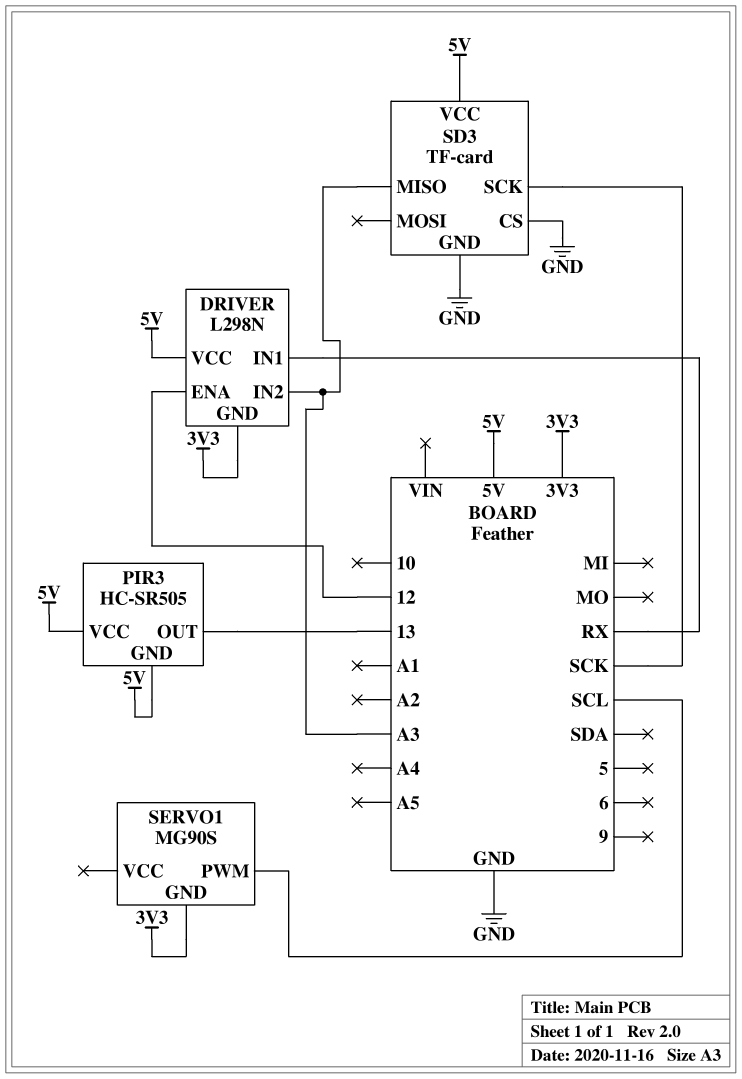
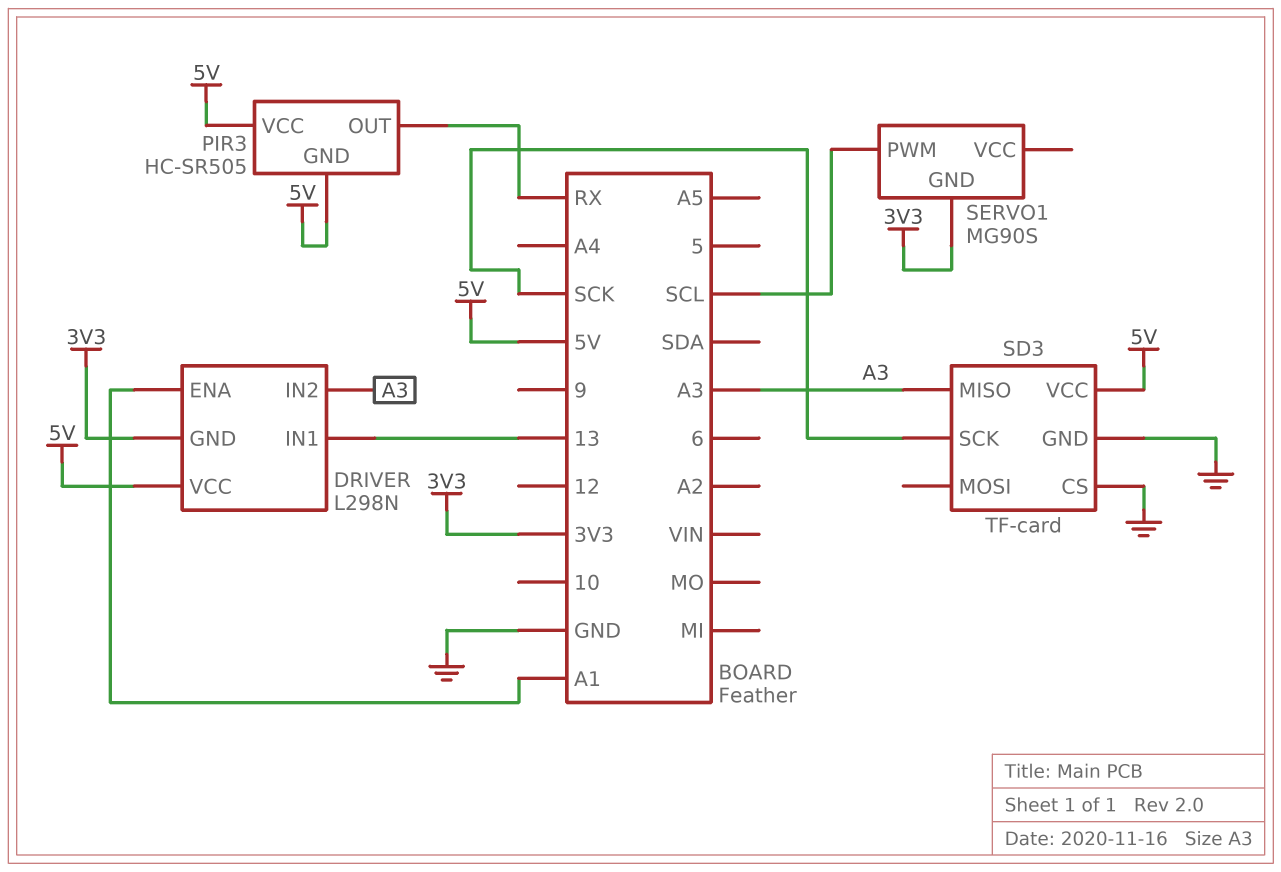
DRIVER pin ENA: 12 -> A1
DRIVER pin IN1: RX -> 13
PIR3 pin OUT: 13 -> RX

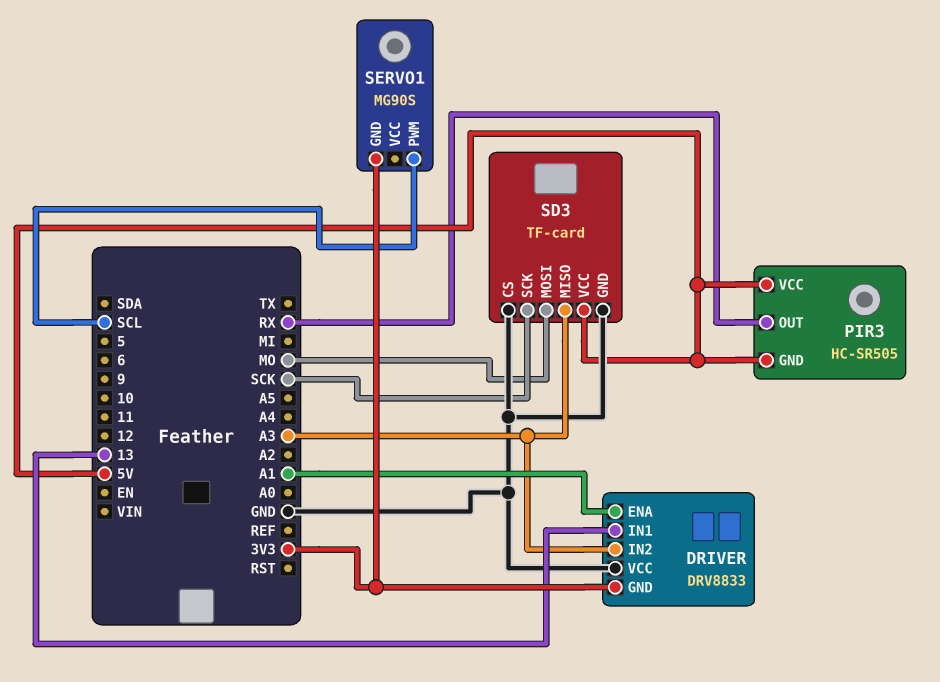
DRIVER: L298N -> DRV8833
DRIVER pin VCC: 5V -> GND
SD3 pin MOSI: none -> MO

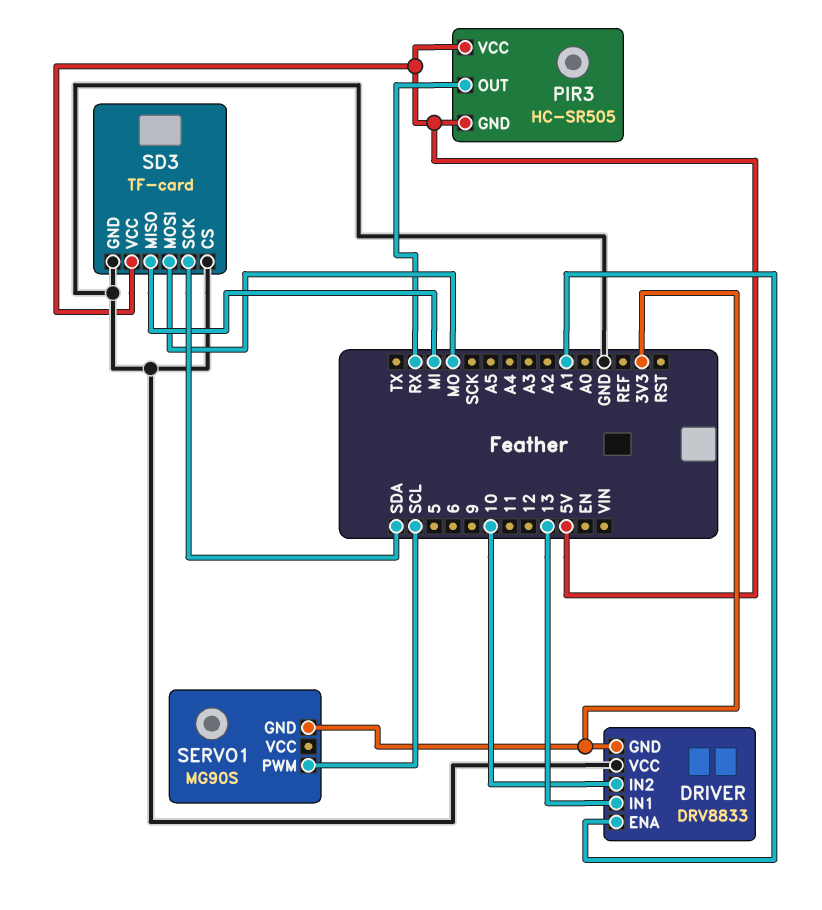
DRIVER pin IN2: A3 -> 10
SD3 pin MISO: A3 -> MI
SD3 pin SCK: SCK -> SDA

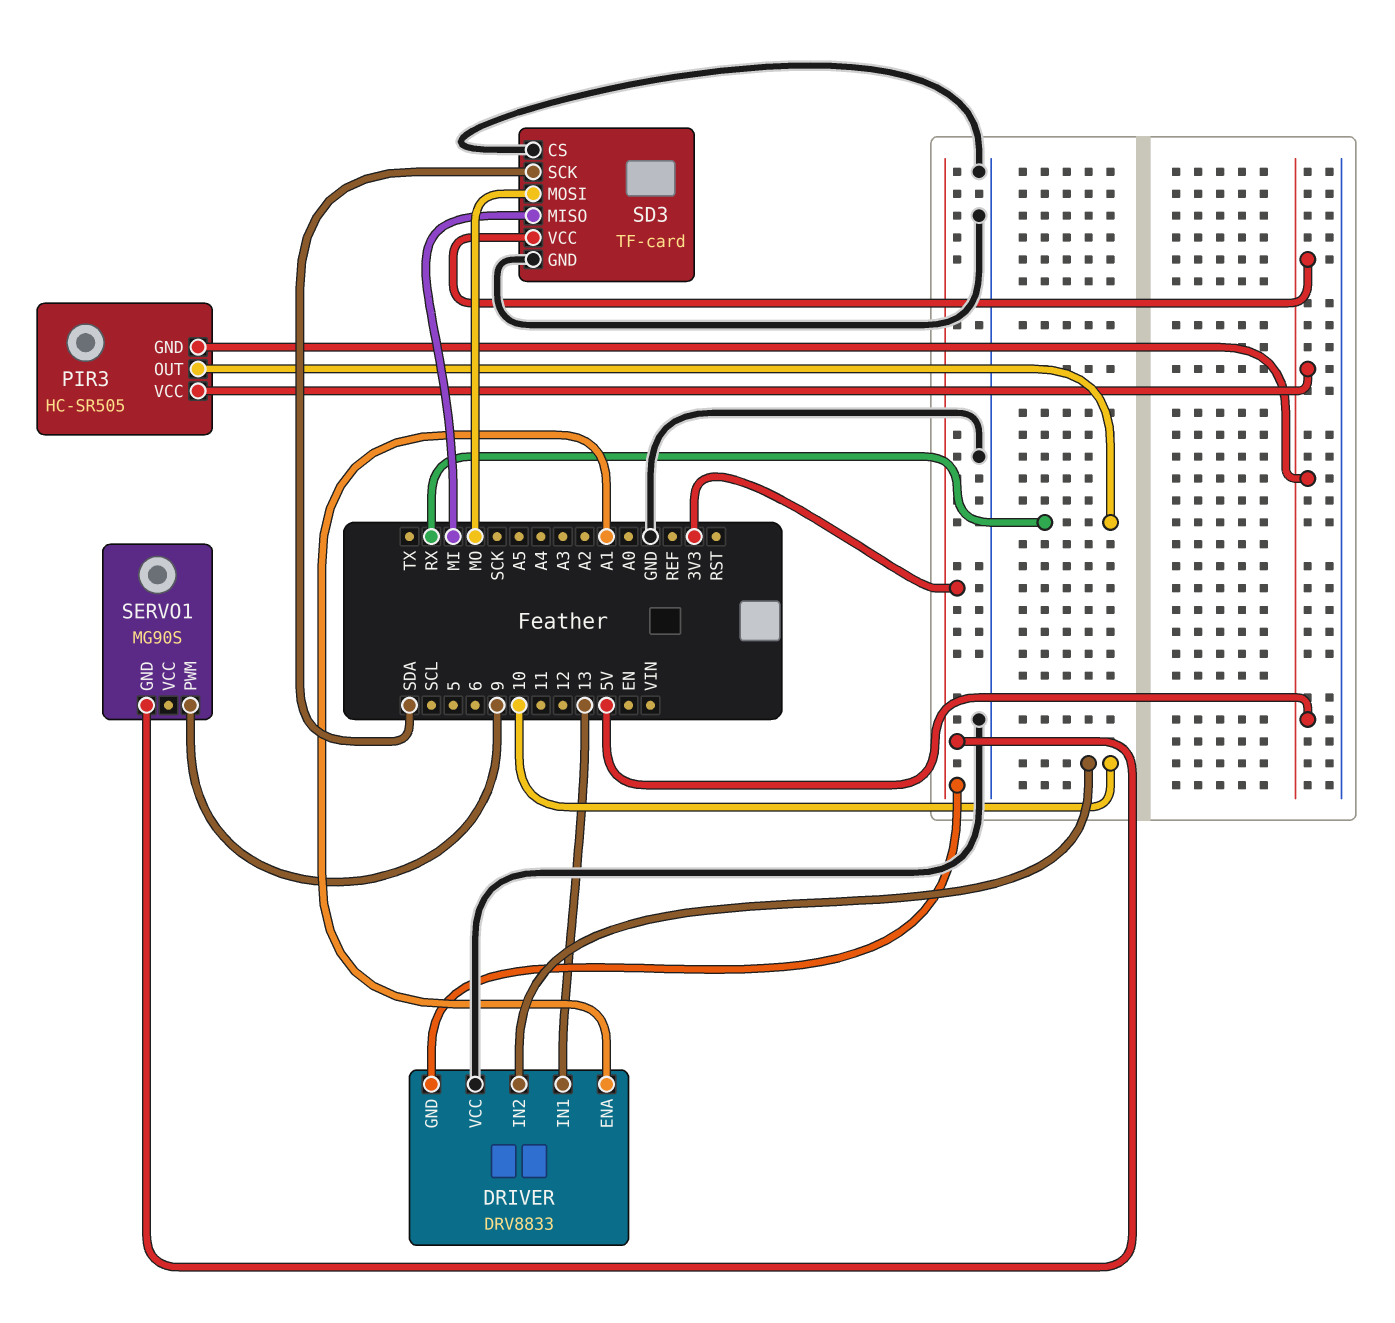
SERVO1 pin PWM: SCL -> 9

